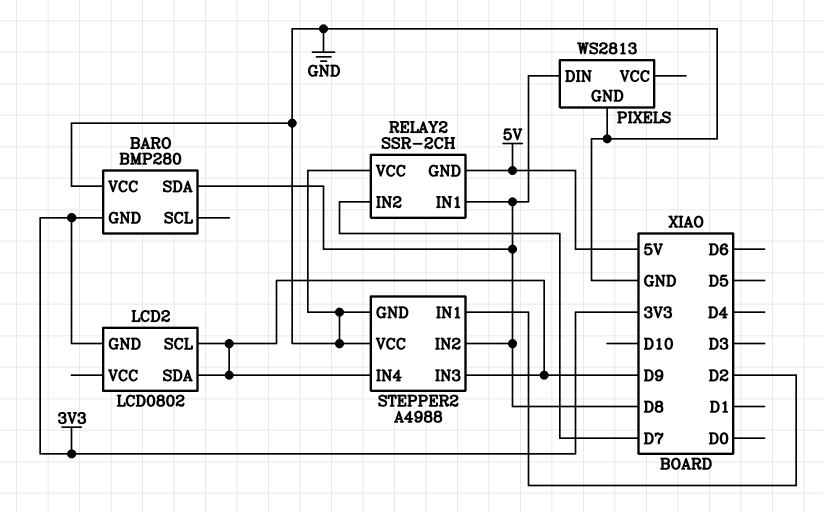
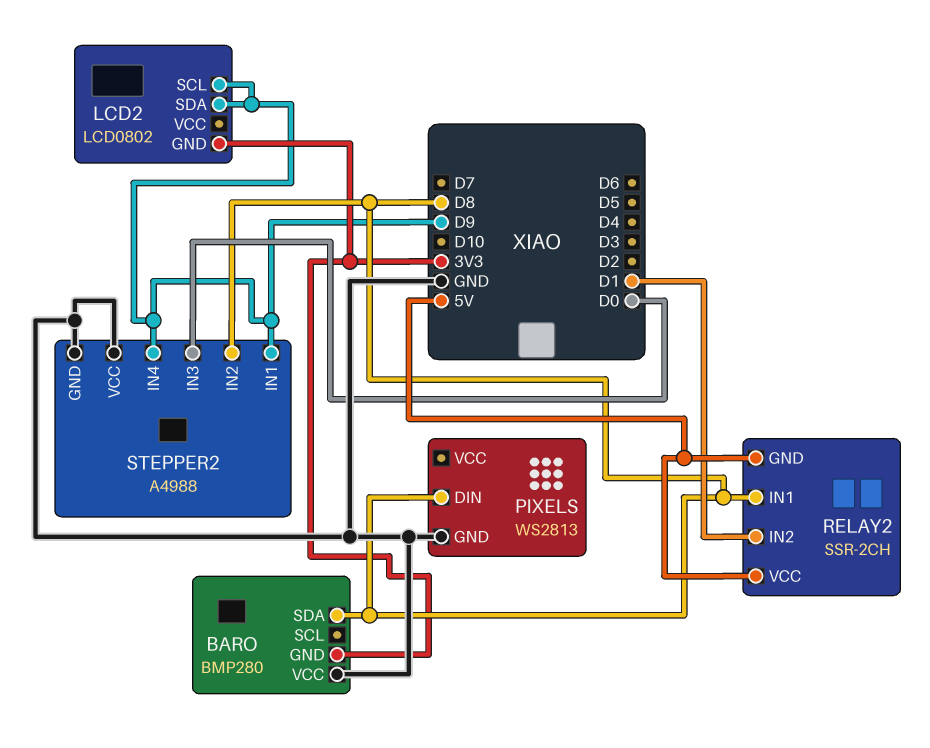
RELAY2 pin IN2: D7 -> D1
RELAY2 pin VCC: GND -> 5V
STEPPER2 pin IN1: D2 -> D9
STEPPER2 pin IN3: D9 -> D0

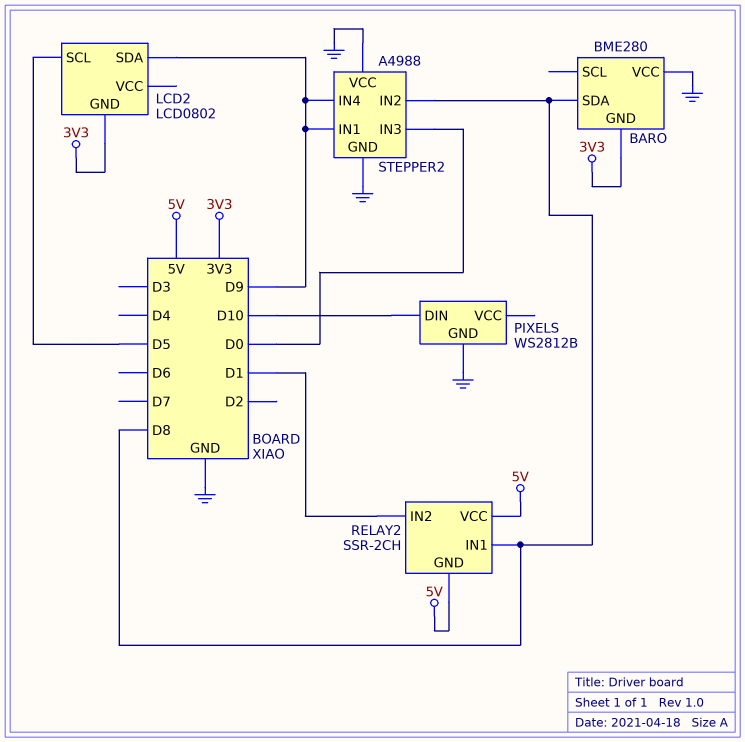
BARO: BMP280 -> BME280
LCD2 pin SCL: D9 -> D5
PIXELS: WS2813 -> WS2812B
PIXELS pin DIN: D8 -> D10

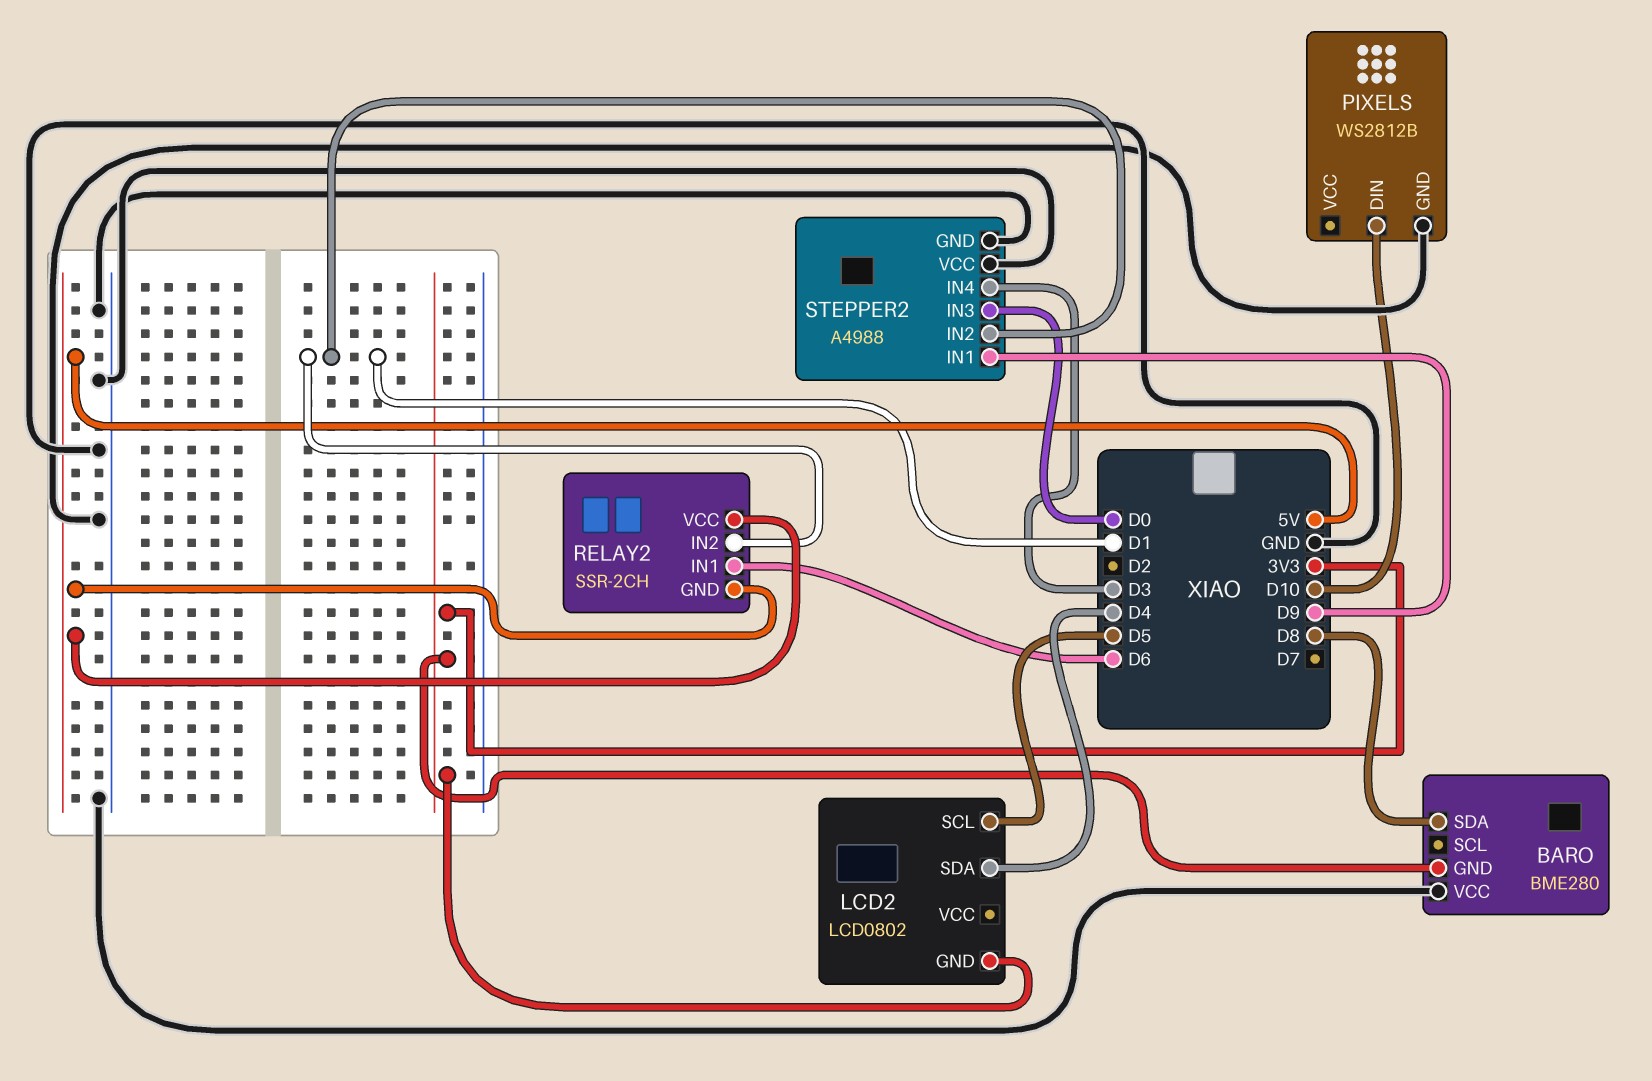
LCD2 pin SDA: D9 -> D4
RELAY2 pin IN1: D8 -> D6
STEPPER2 pin IN2: D8 -> D1
STEPPER2 pin IN4: D9 -> D3

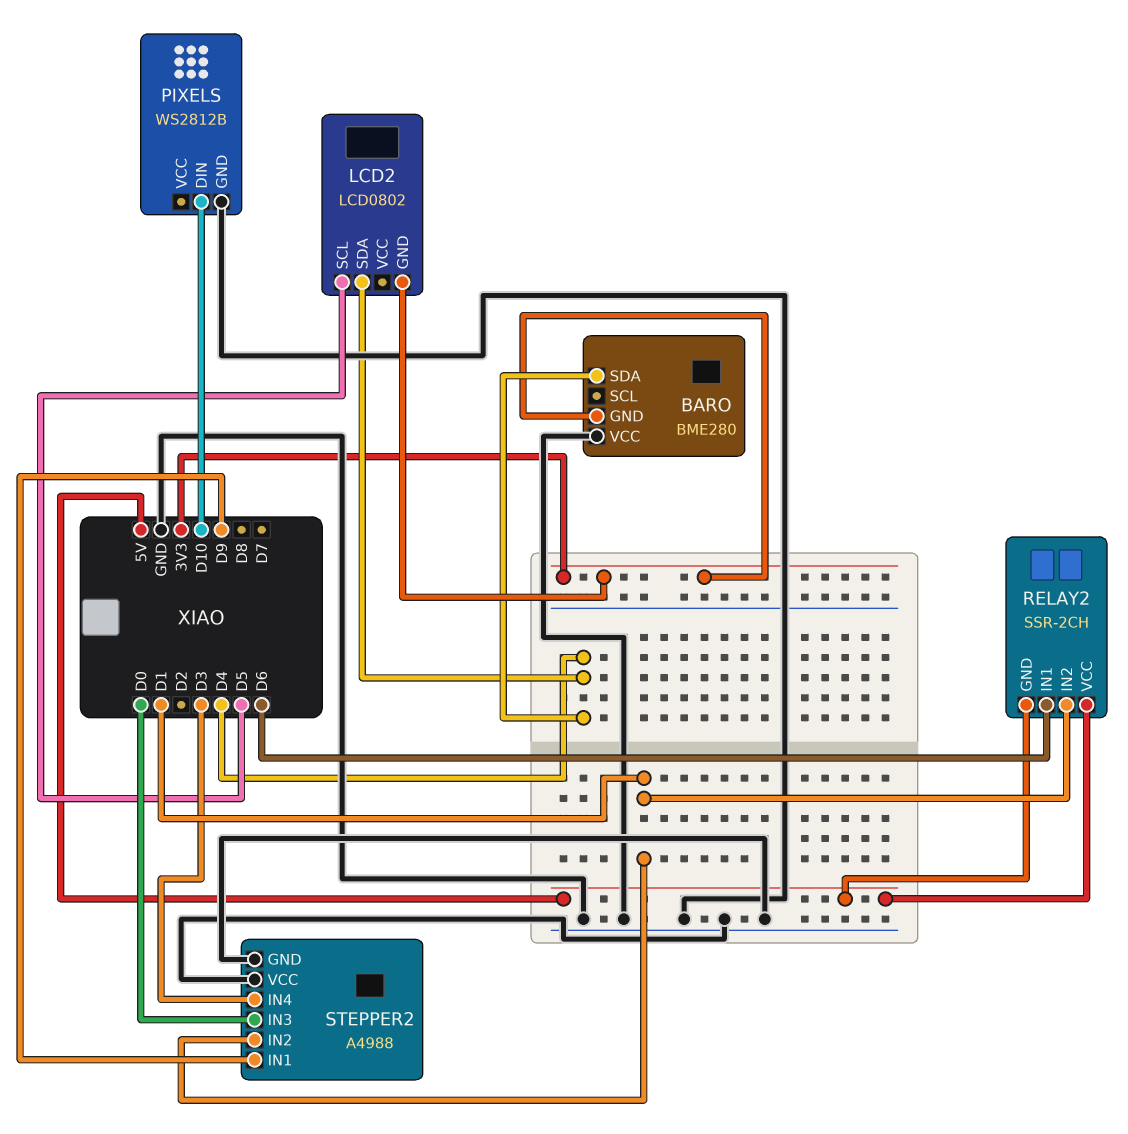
BARO pin SDA: D8 -> D4

